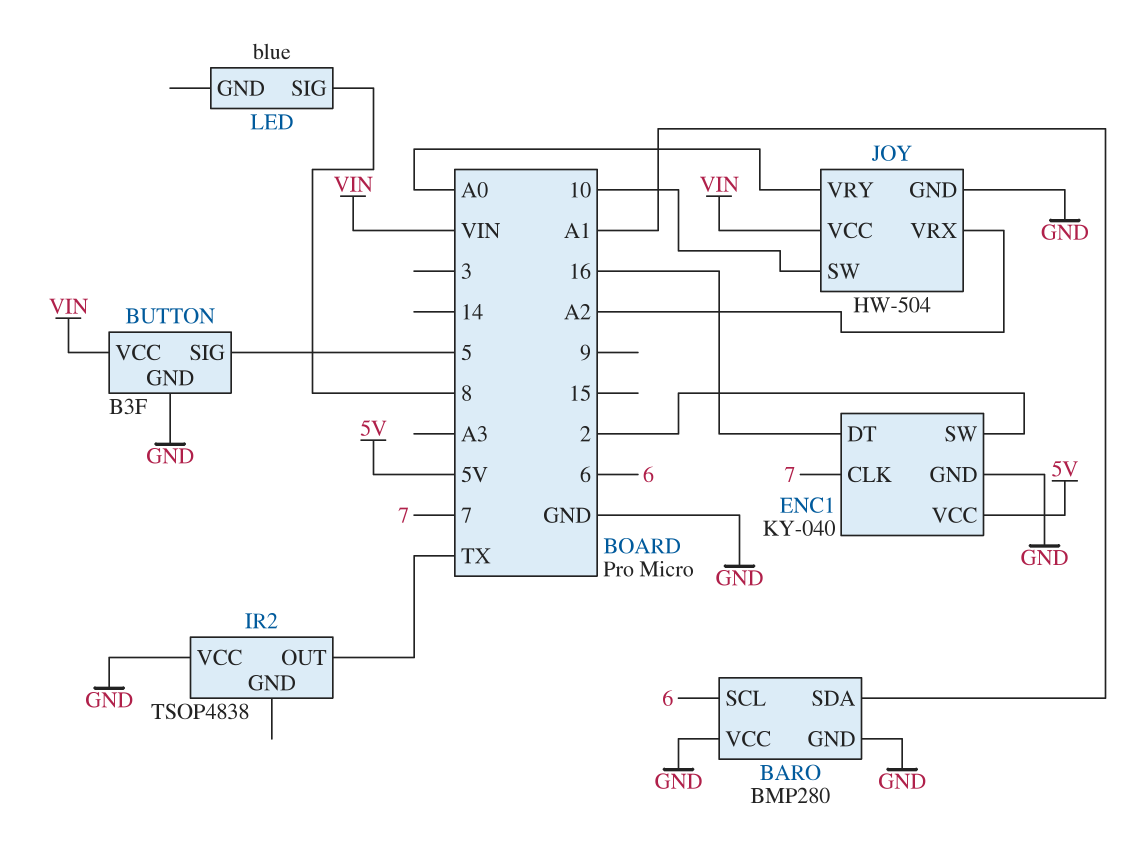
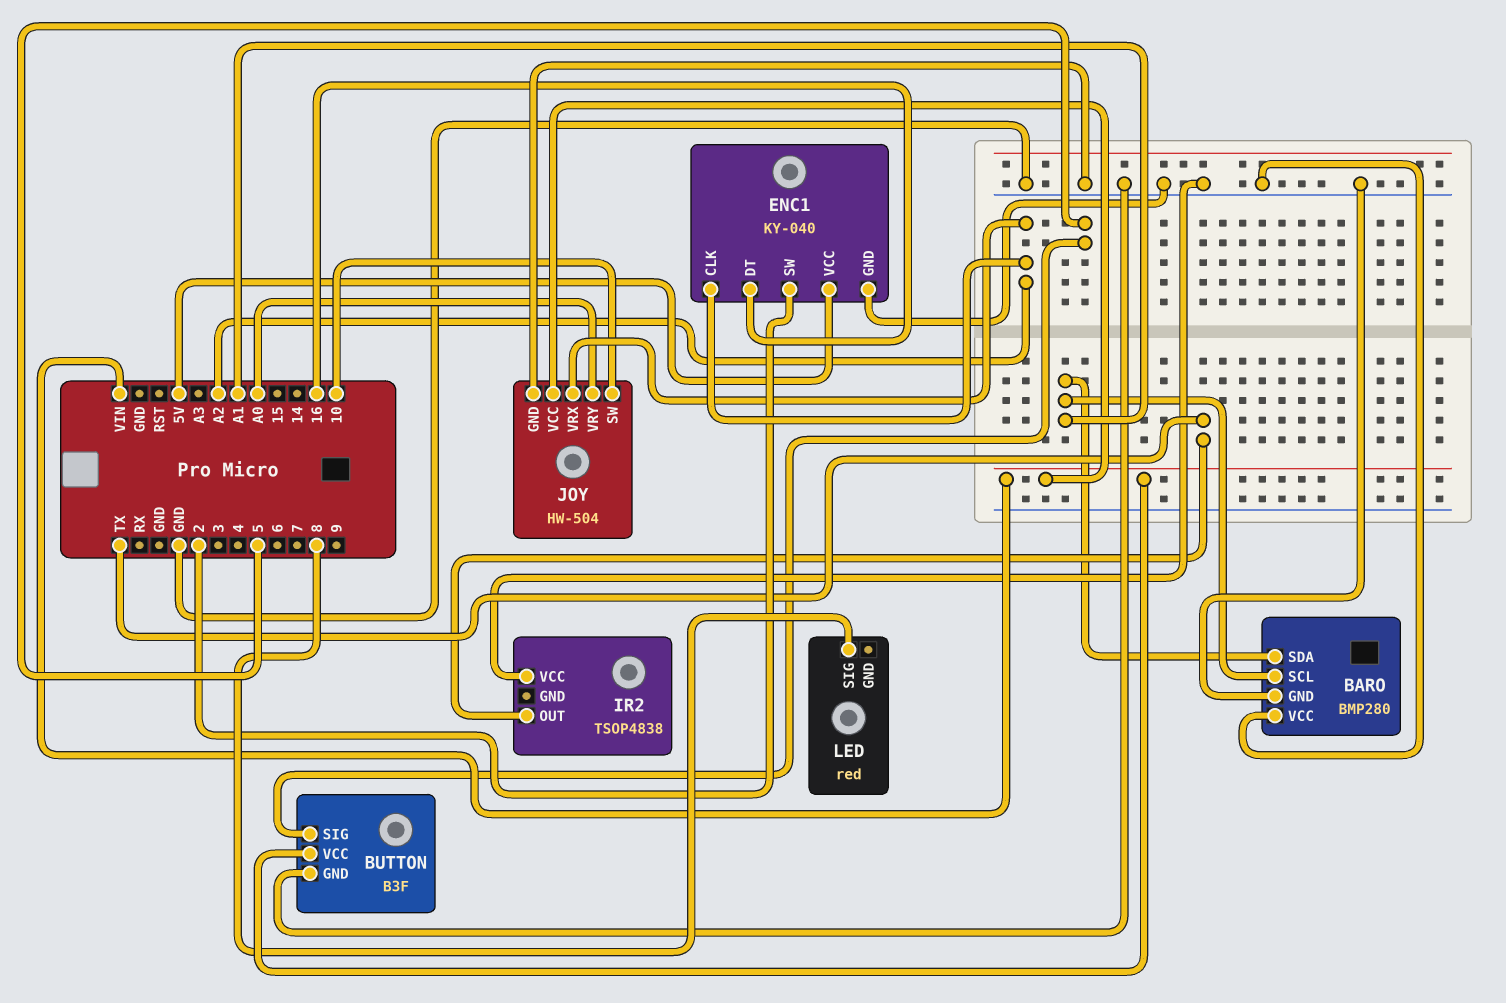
BARO pin SCL: 6 -> A1
ENC1 pin CLK: 7 -> A2
LED: blue -> red

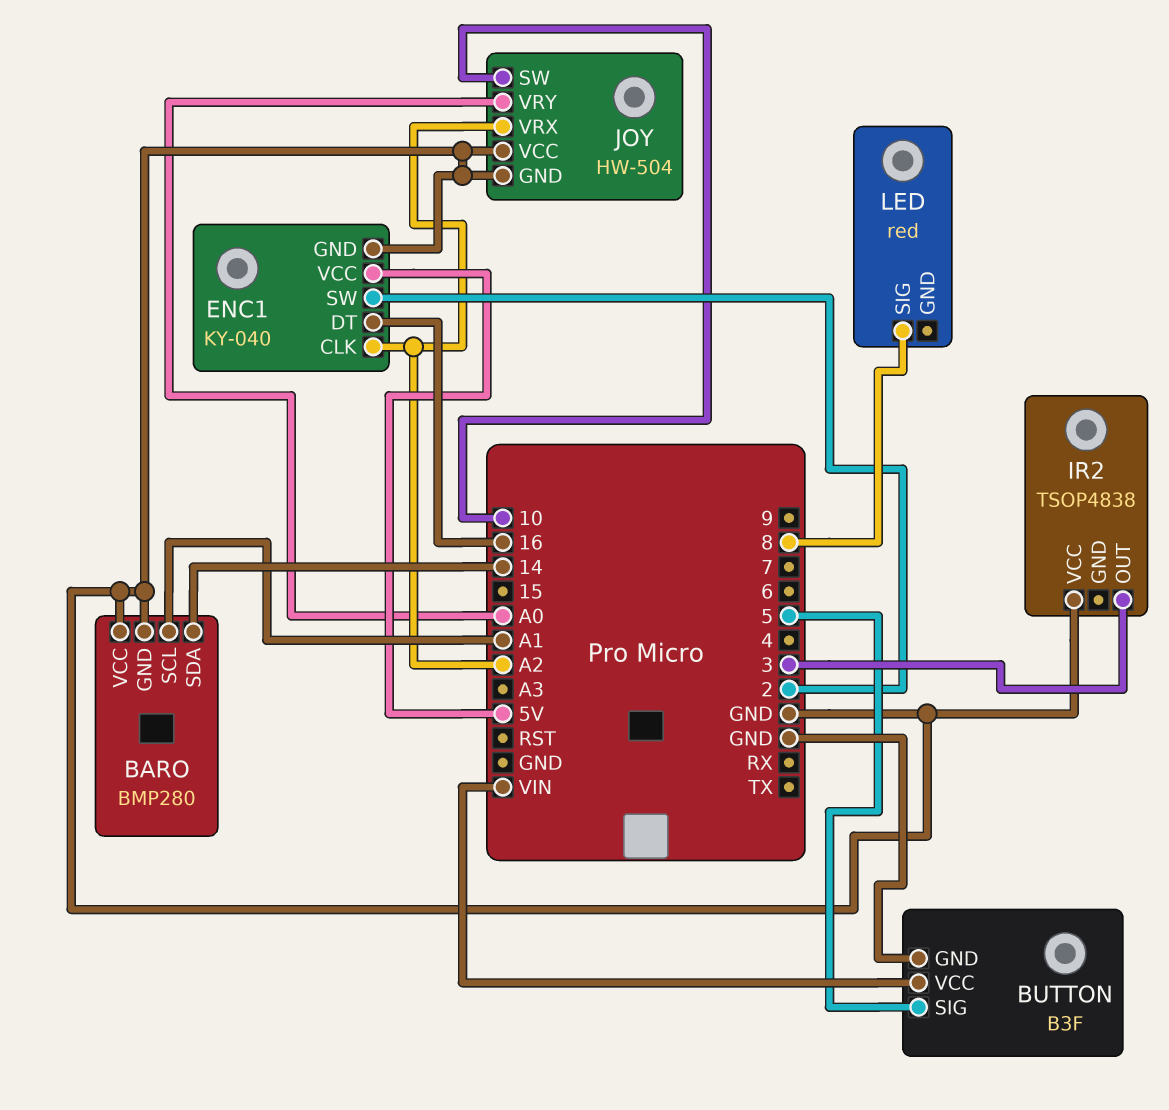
BARO pin SDA: A1 -> 14
IR2 pin OUT: TX -> 3
JOY pin VCC: VIN -> GND

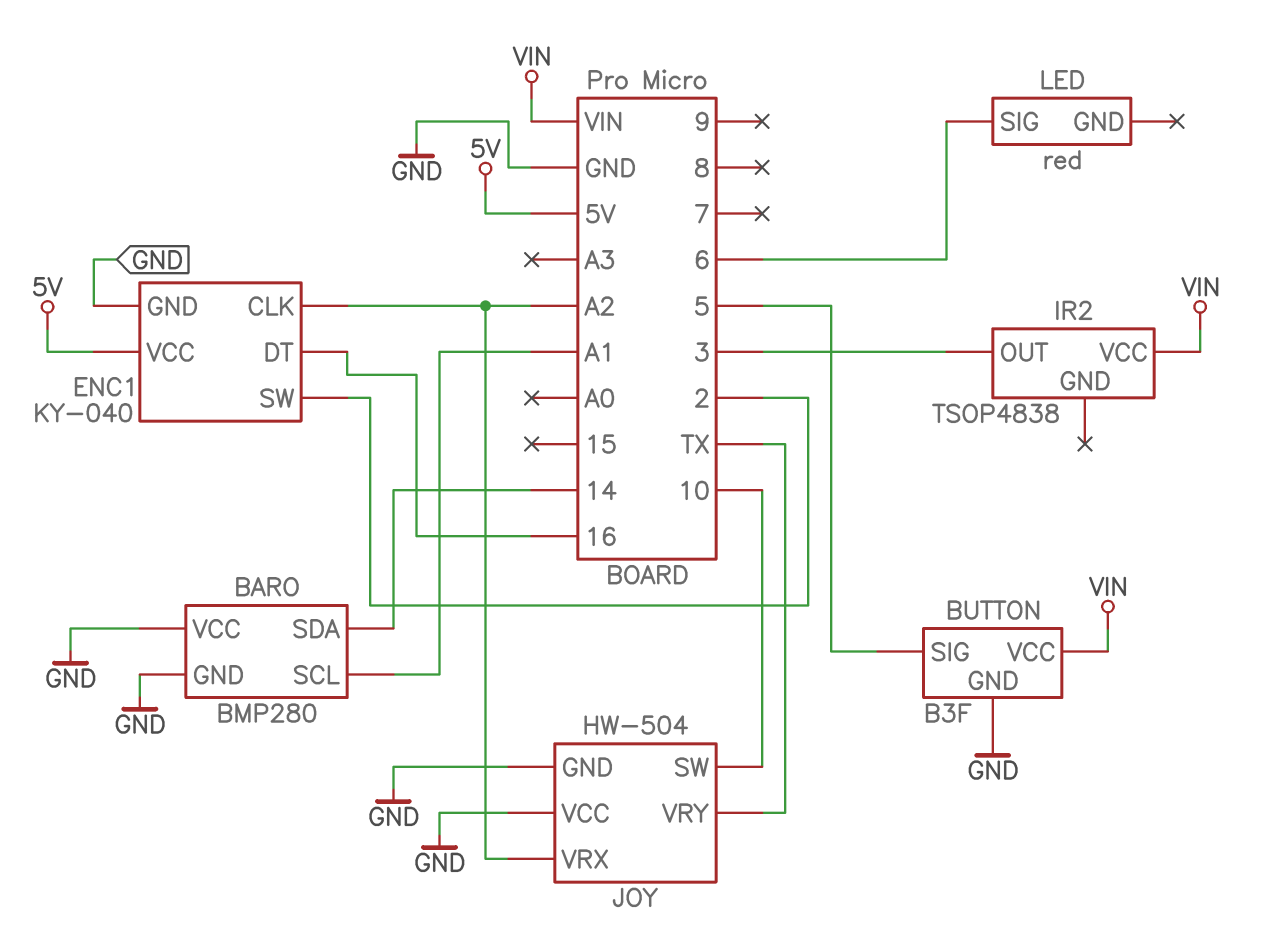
IR2 pin VCC: GND -> VIN
JOY pin VRY: A0 -> TX
LED pin SIG: 8 -> 6

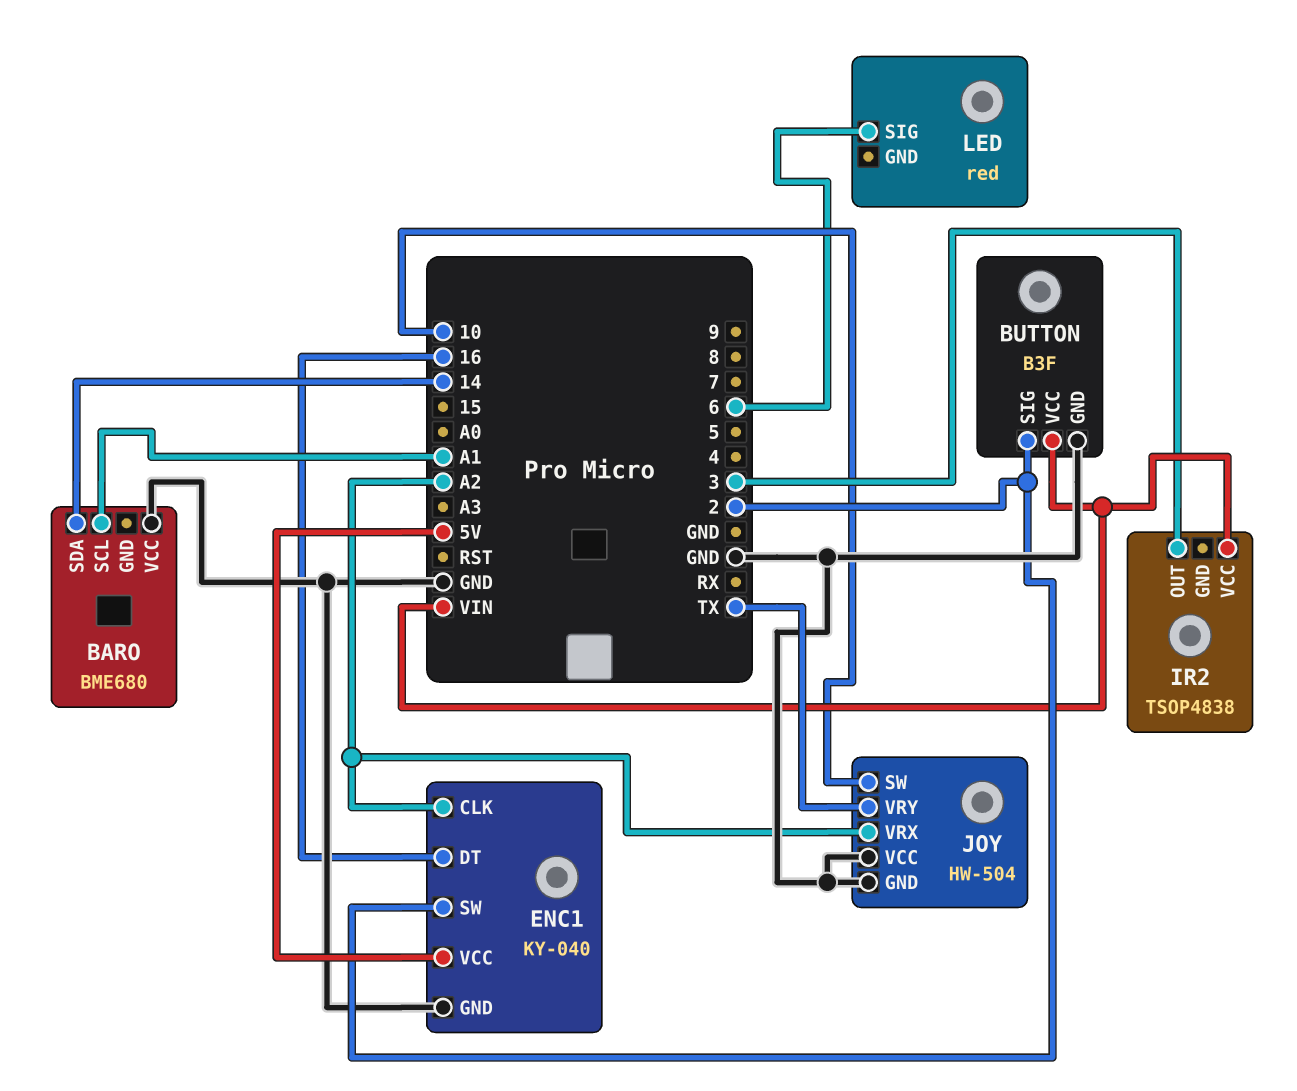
BARO: BMP280 -> BME680
BARO pin GND: GND -> none
BUTTON pin SIG: 5 -> 2

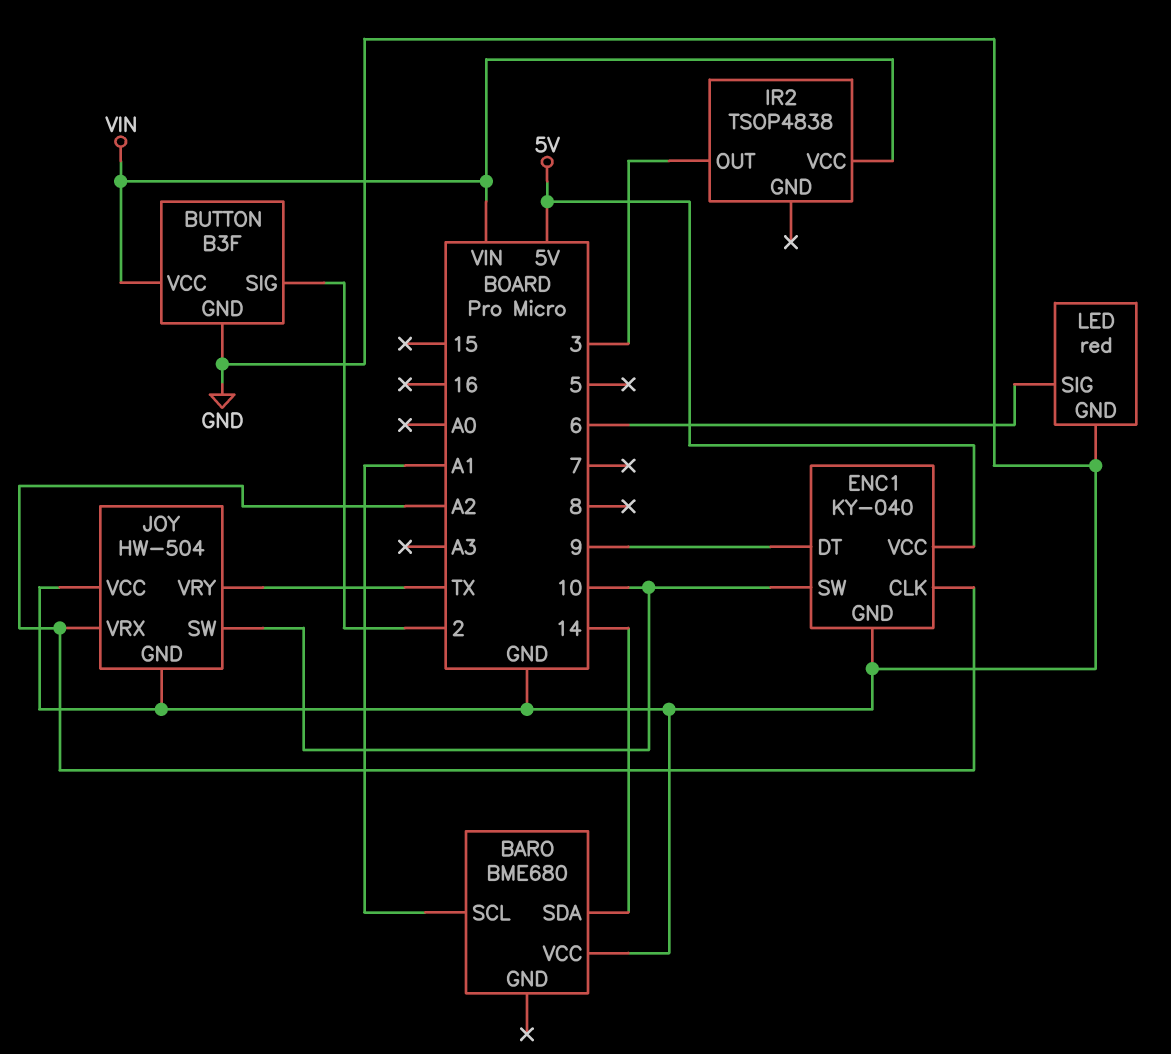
ENC1 pin DT: 16 -> 9
ENC1 pin SW: 2 -> 10
LED pin GND: none -> GND

